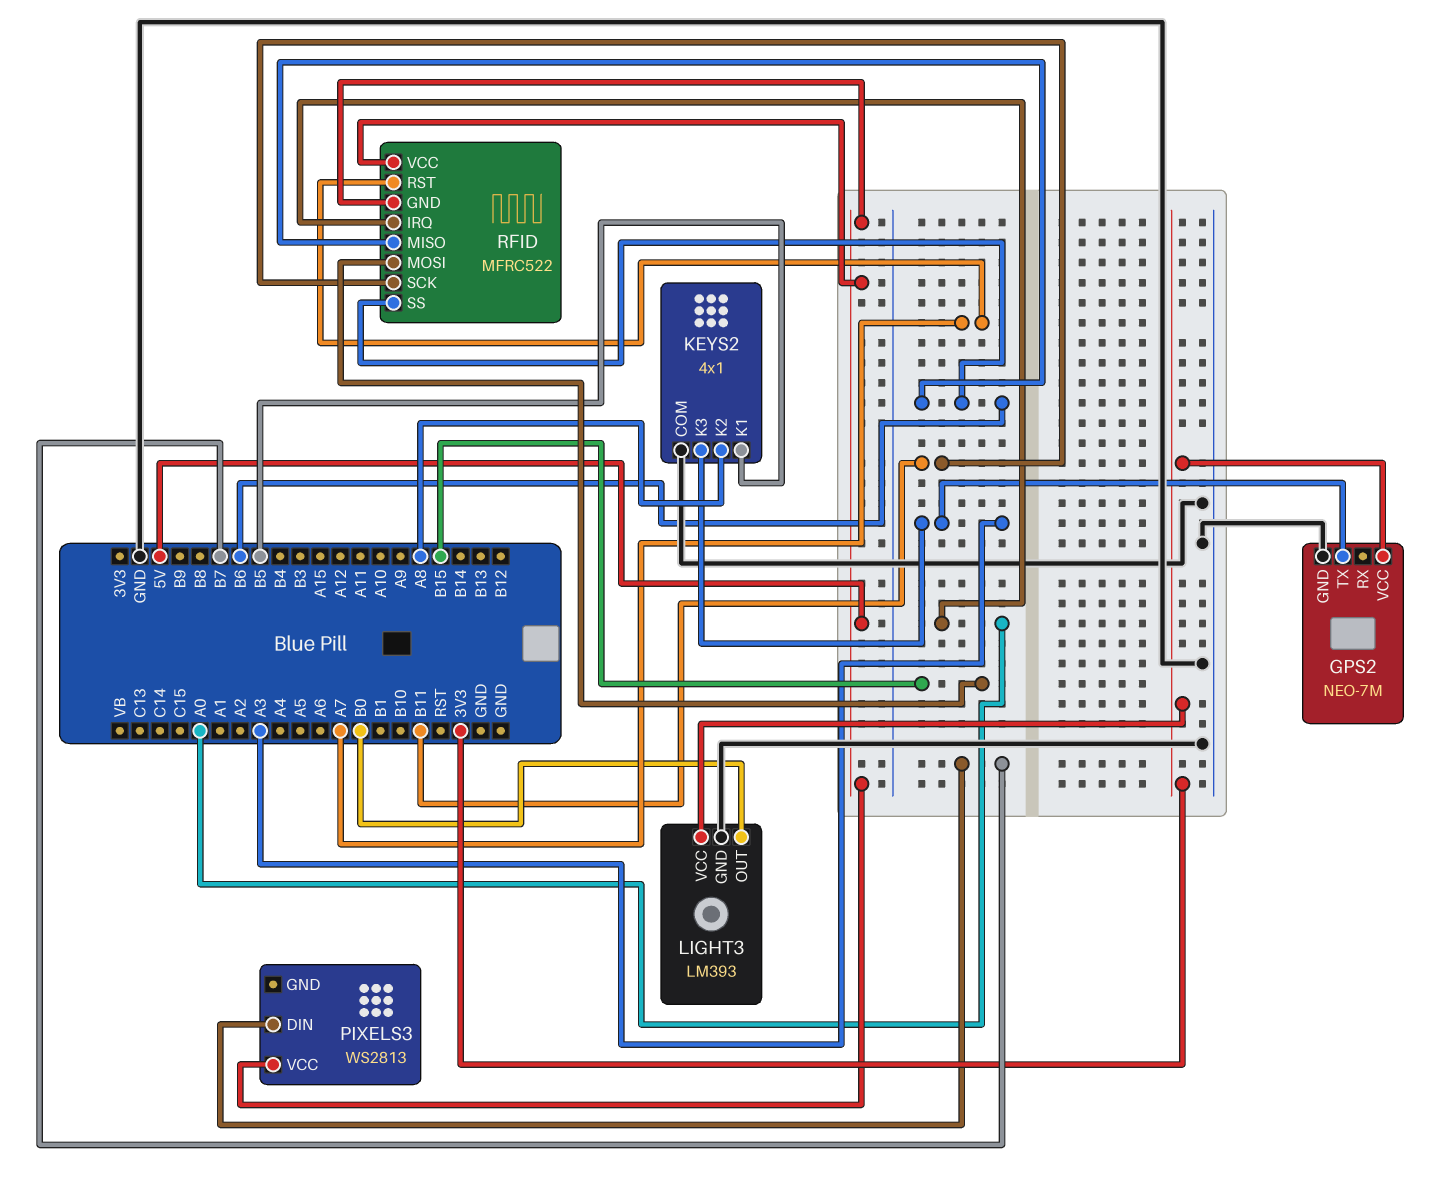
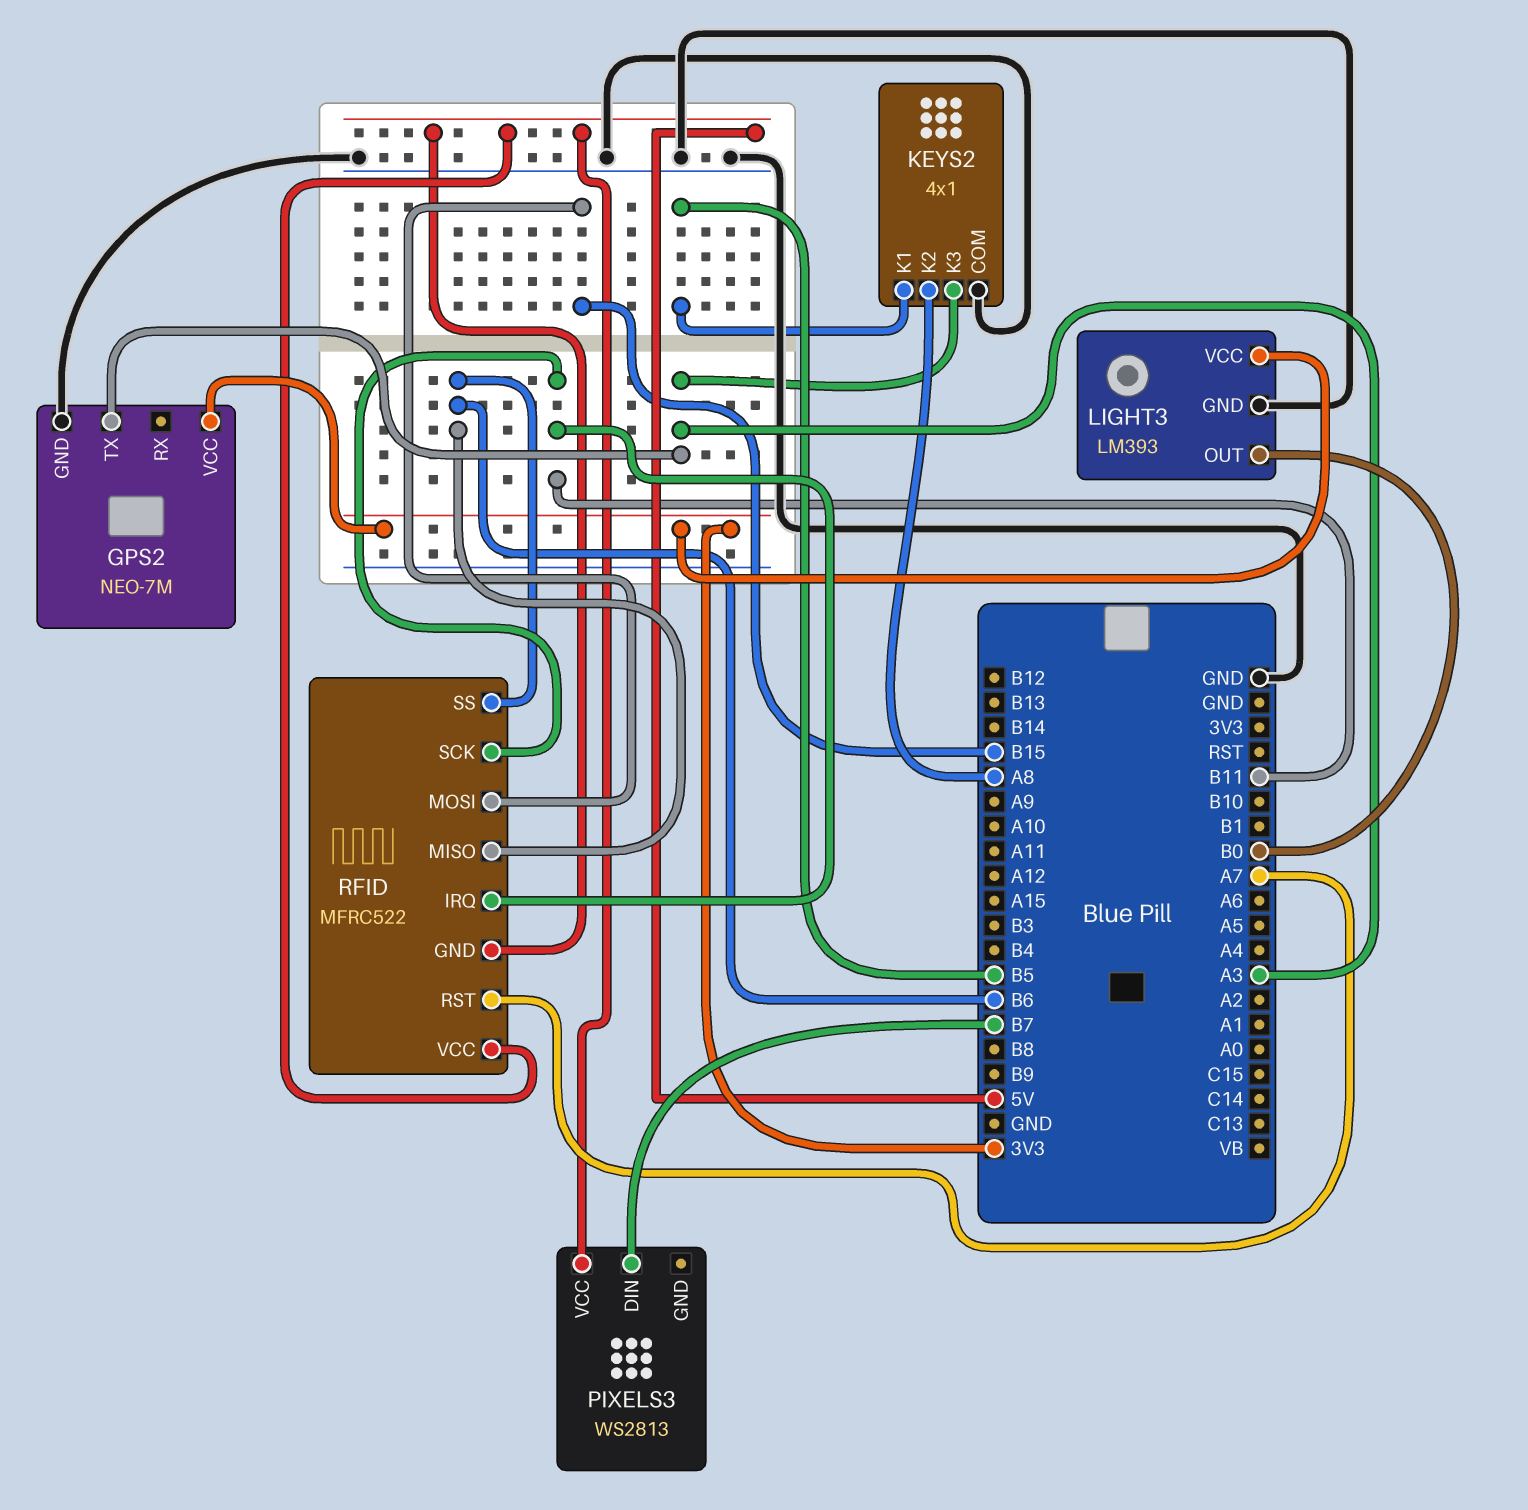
RFID pin IRQ: A0 -> B11

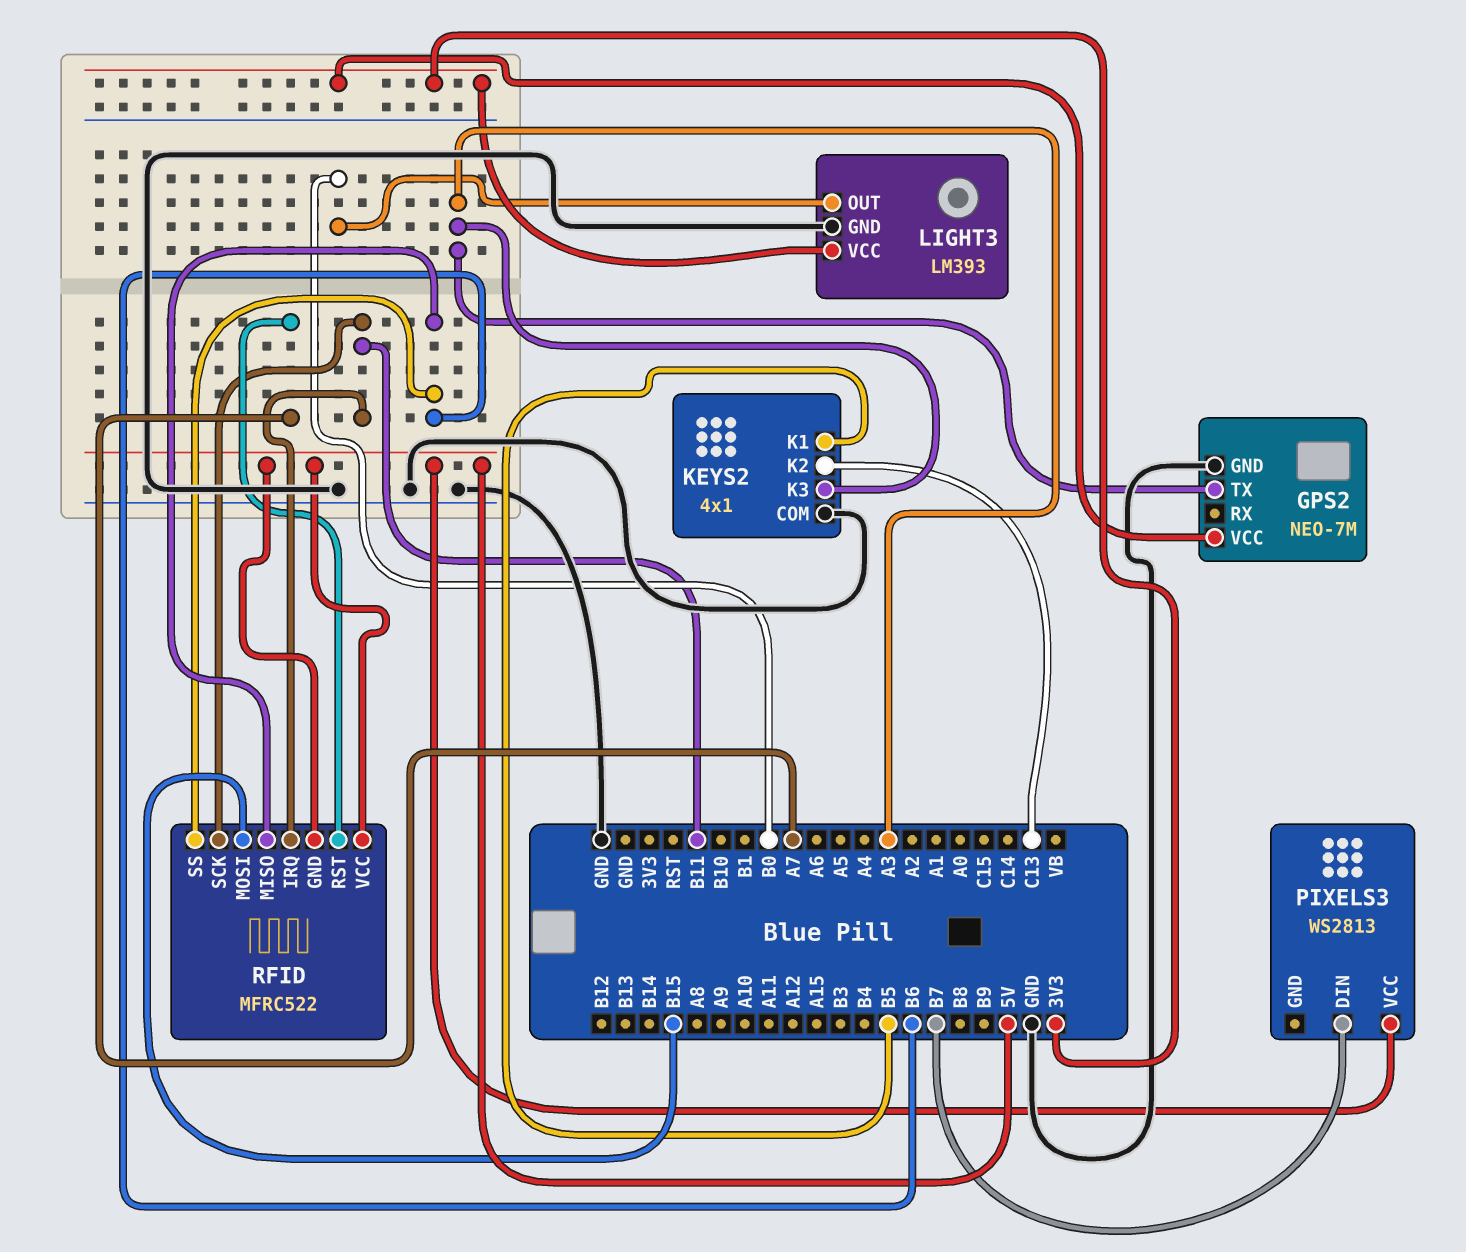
KEYS2 pin K2: A8 -> C13

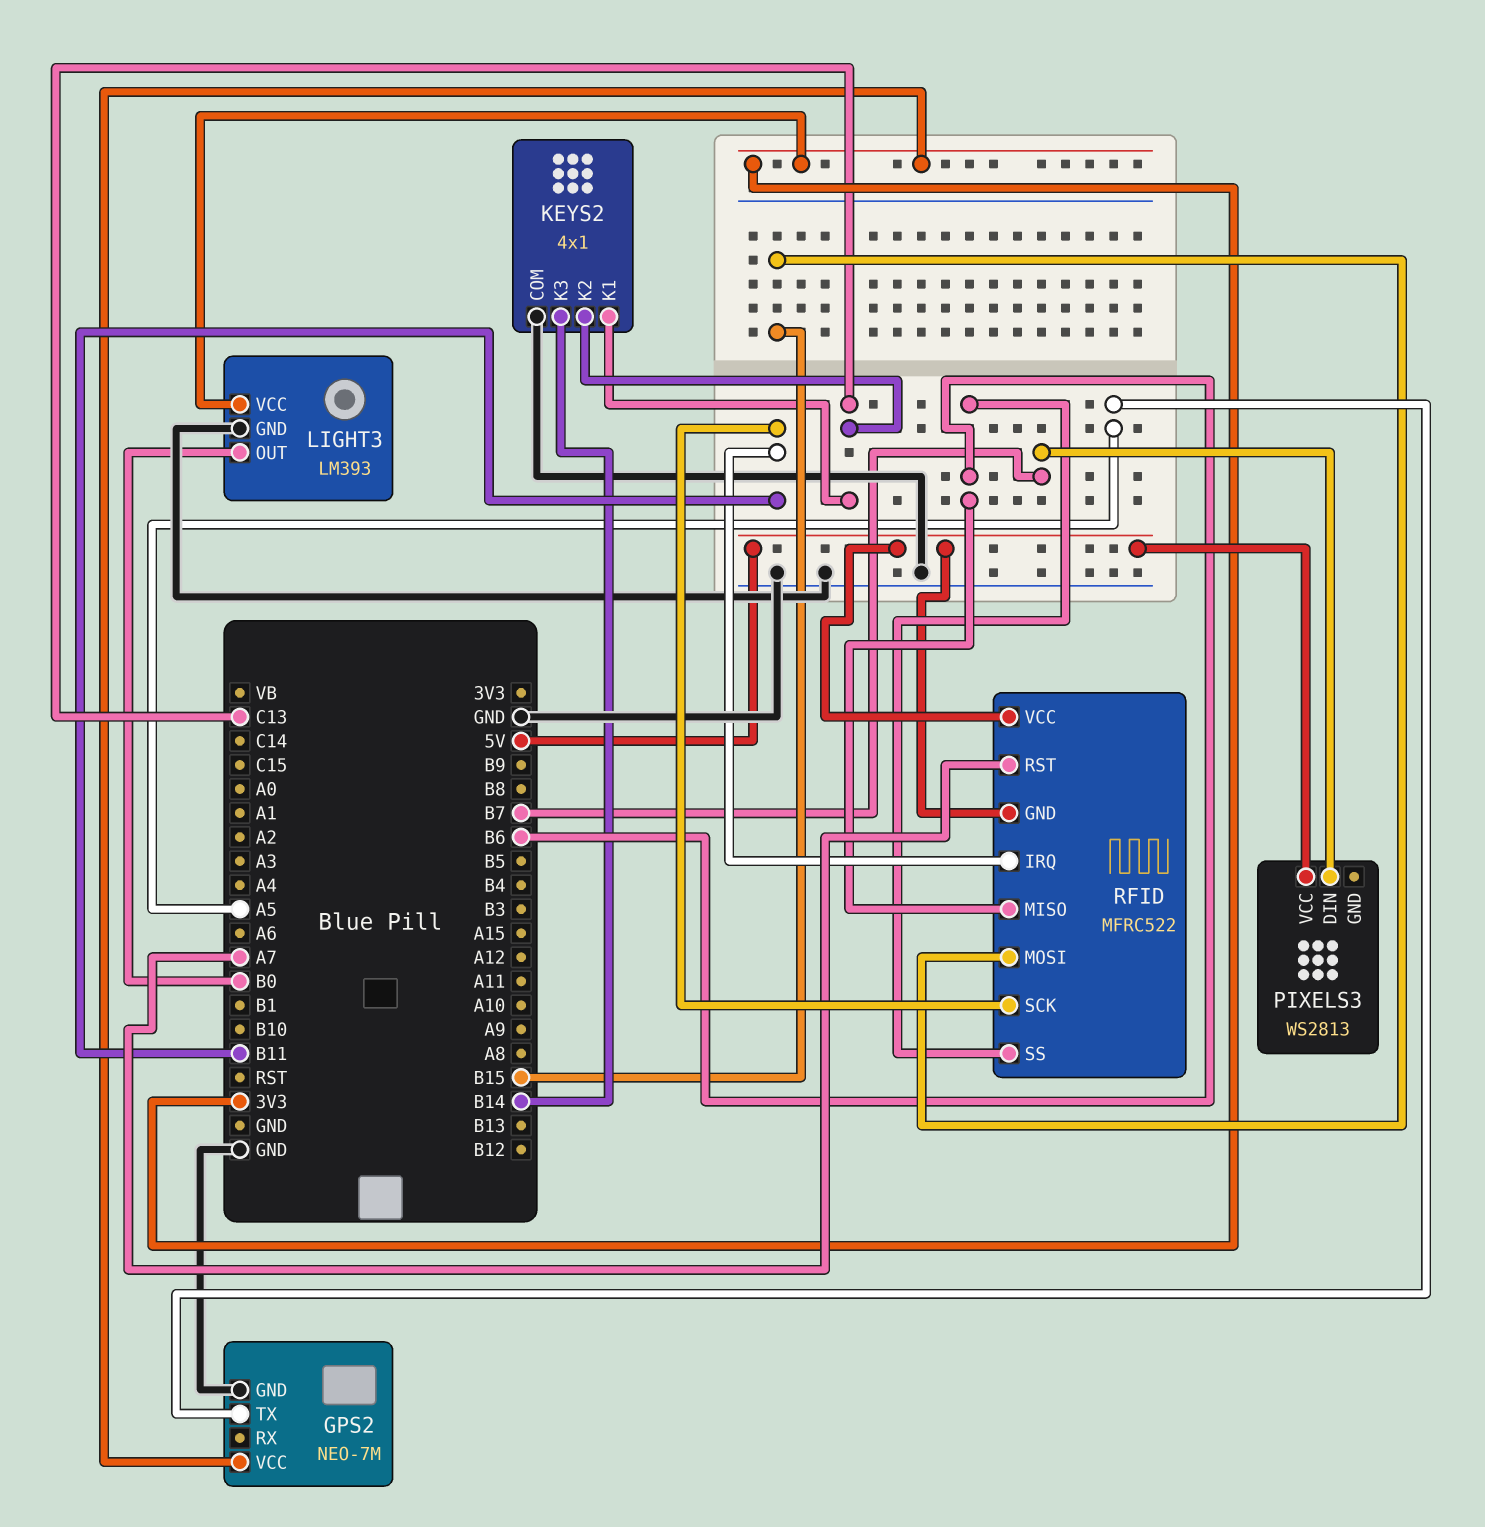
GPS2 pin TX: A3 -> A5
KEYS2 pin K1: B5 -> C13
KEYS2 pin K3: A3 -> B14

